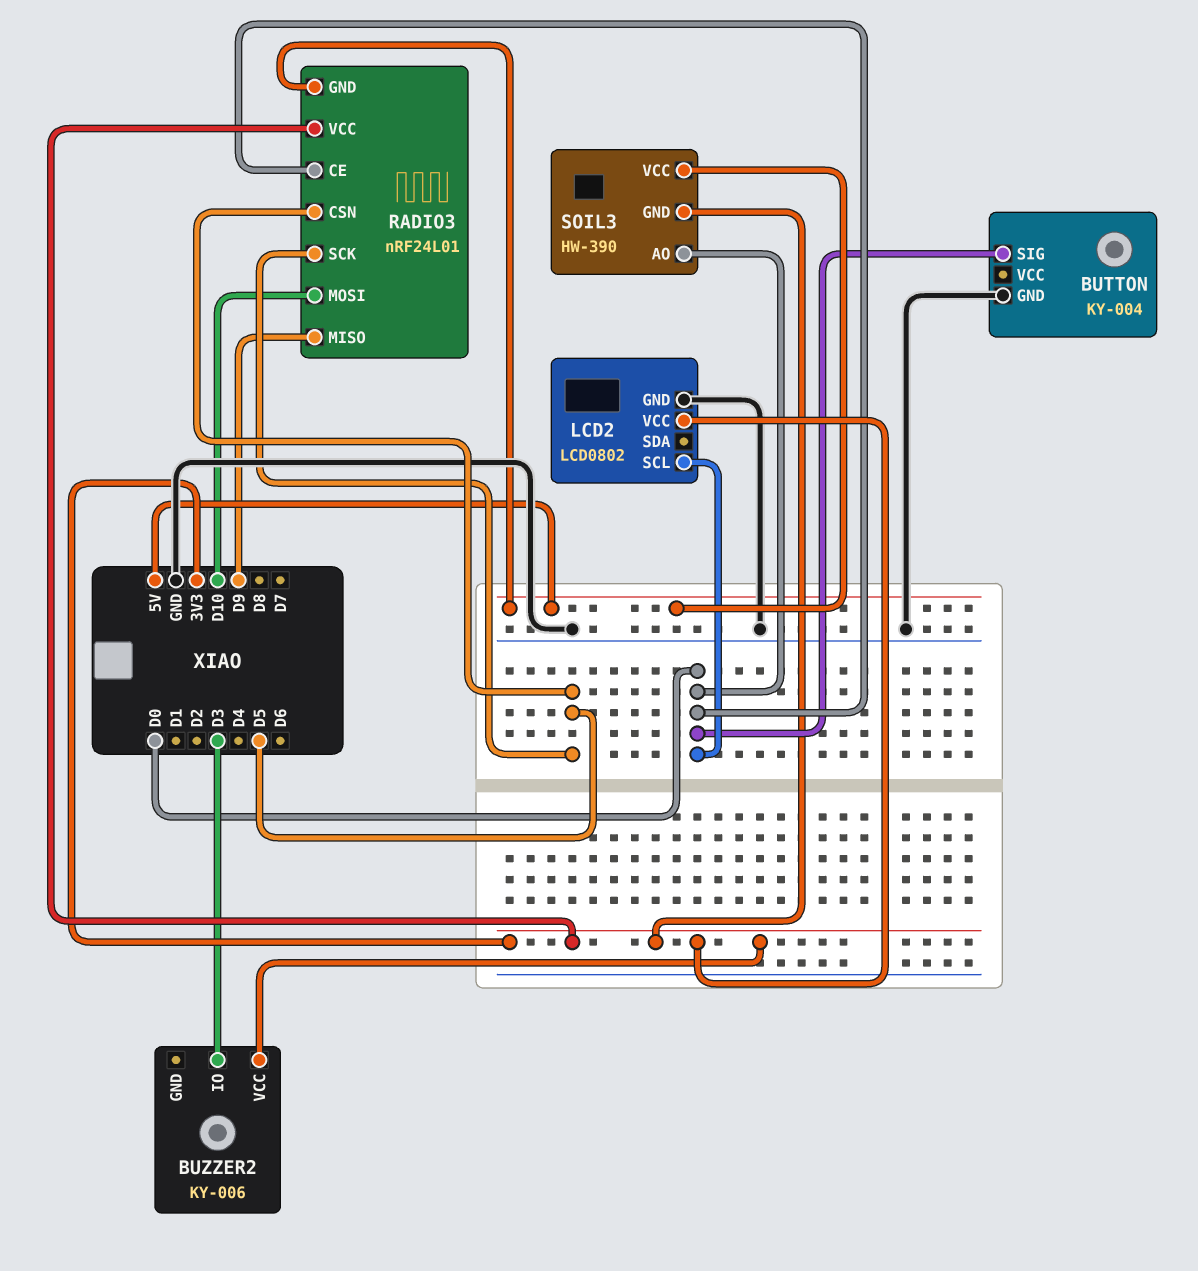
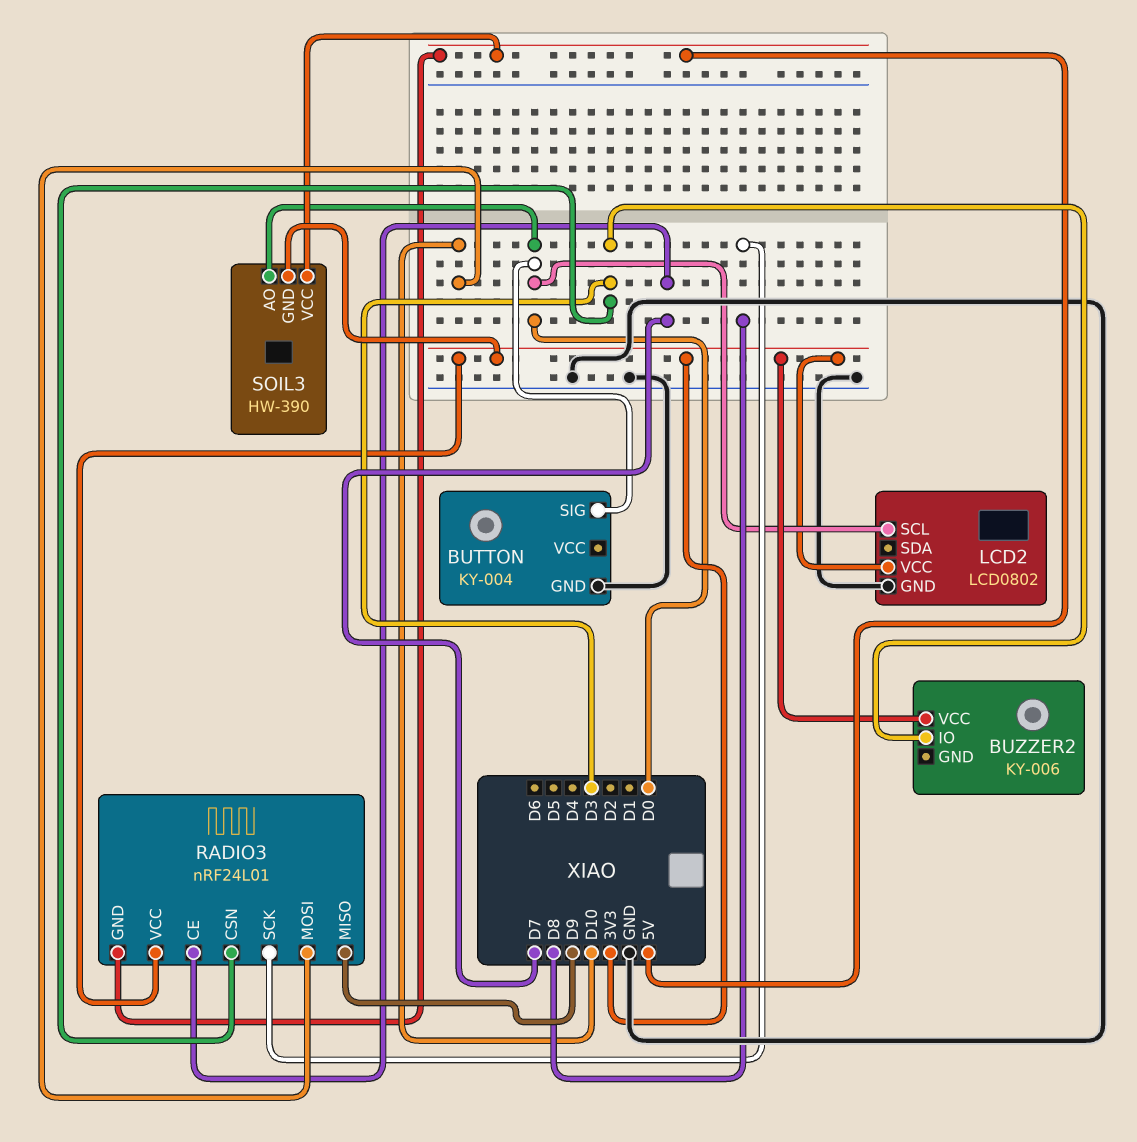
RADIO3 pin CE: D0 -> D7
RADIO3 pin CSN: D5 -> D3
RADIO3 pin SCK: D5 -> D8

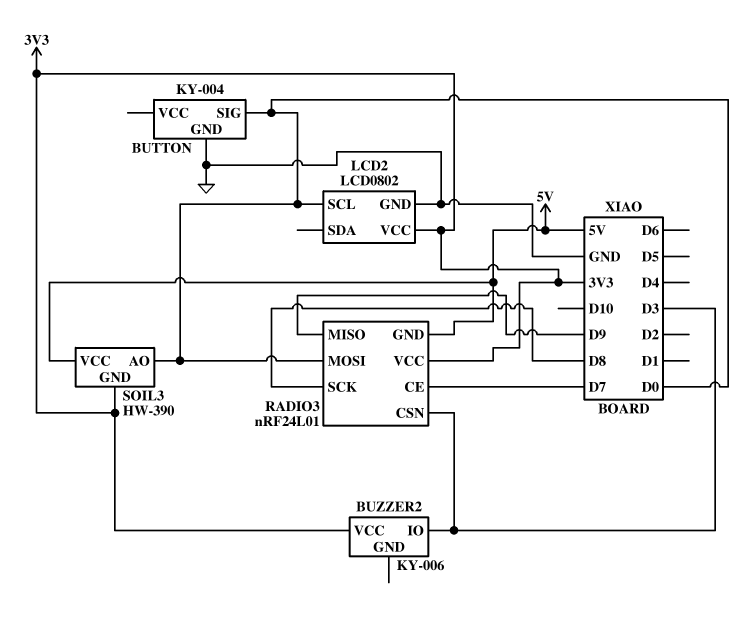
RADIO3 pin MOSI: D10 -> D0

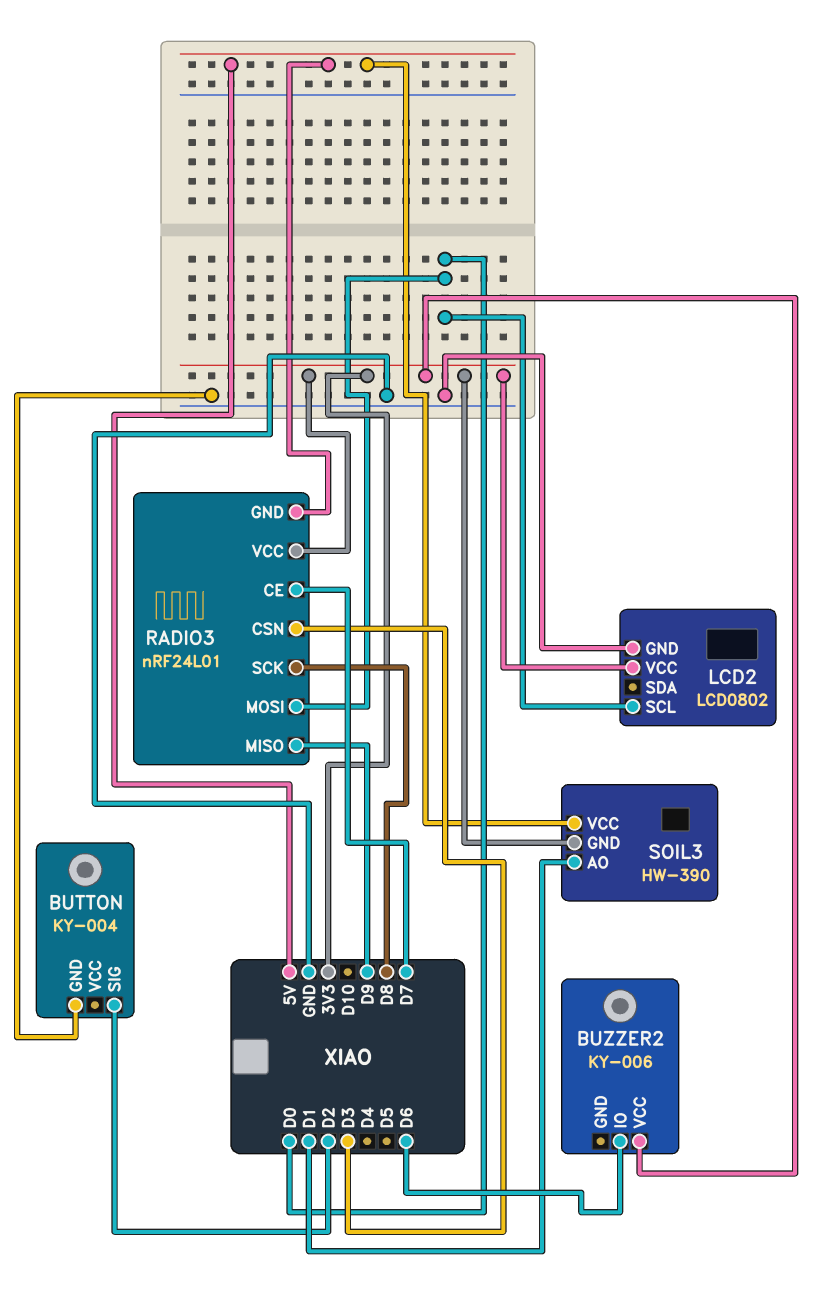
BUTTON pin SIG: D0 -> D2
BUZZER2 pin IO: D3 -> D6
SOIL3 pin AO: D0 -> D1

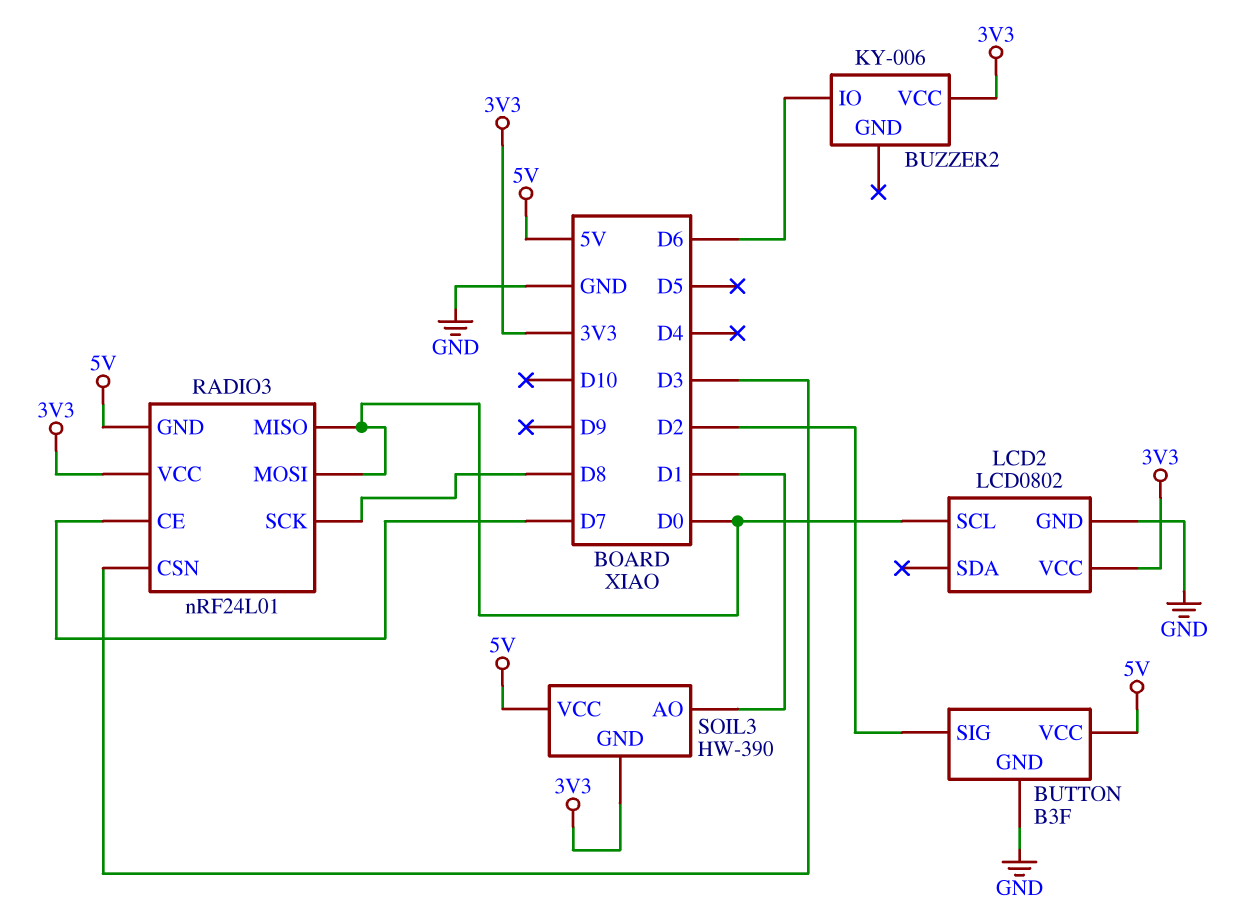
BUTTON: KY-004 -> B3F
BUTTON pin VCC: none -> 5V
RADIO3 pin MISO: D9 -> D0

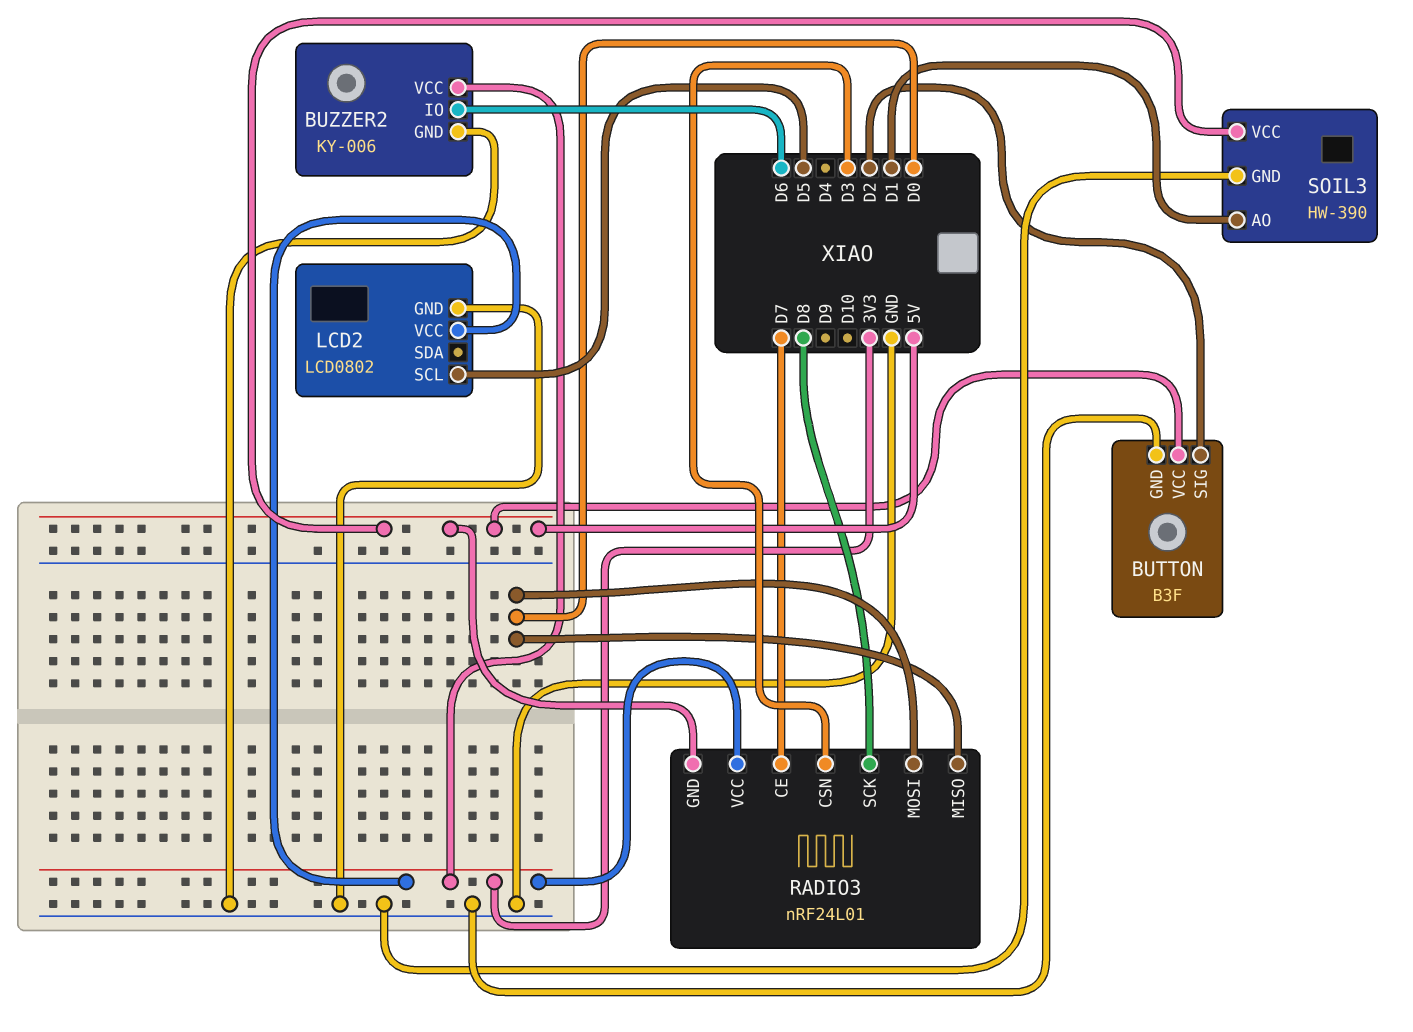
BUZZER2 pin GND: none -> GND
LCD2 pin SCL: D0 -> D5
SOIL3 pin GND: 3V3 -> GND

